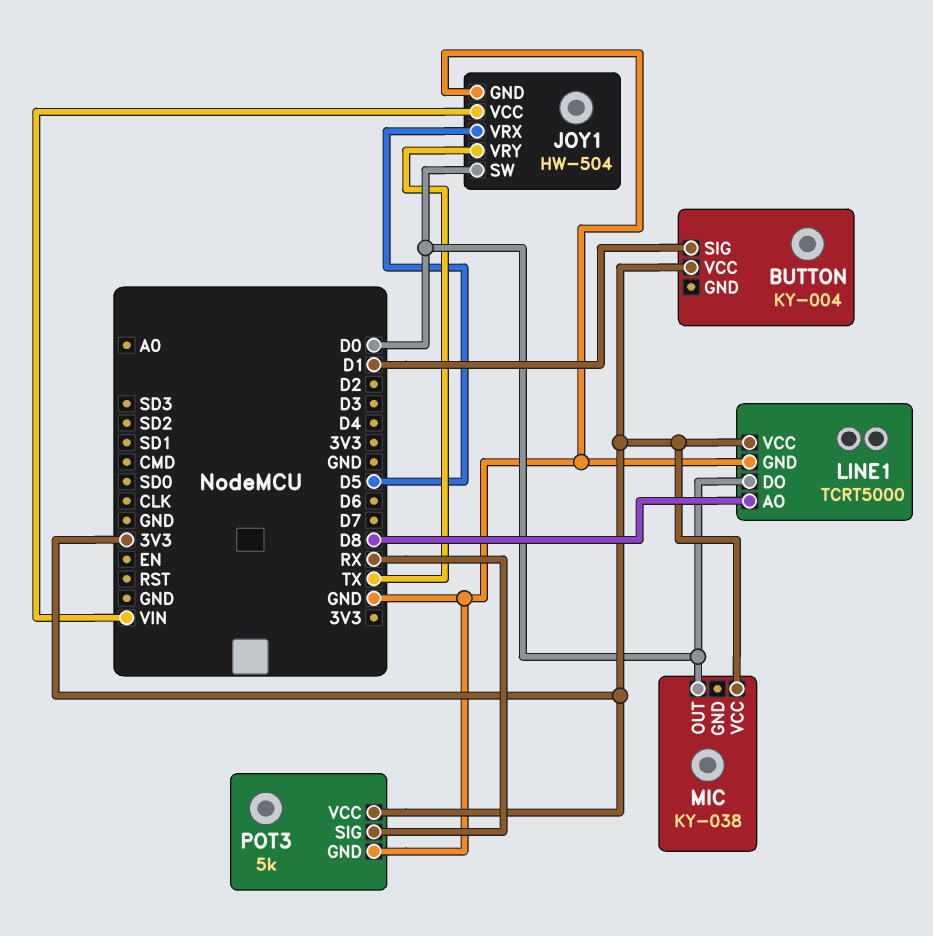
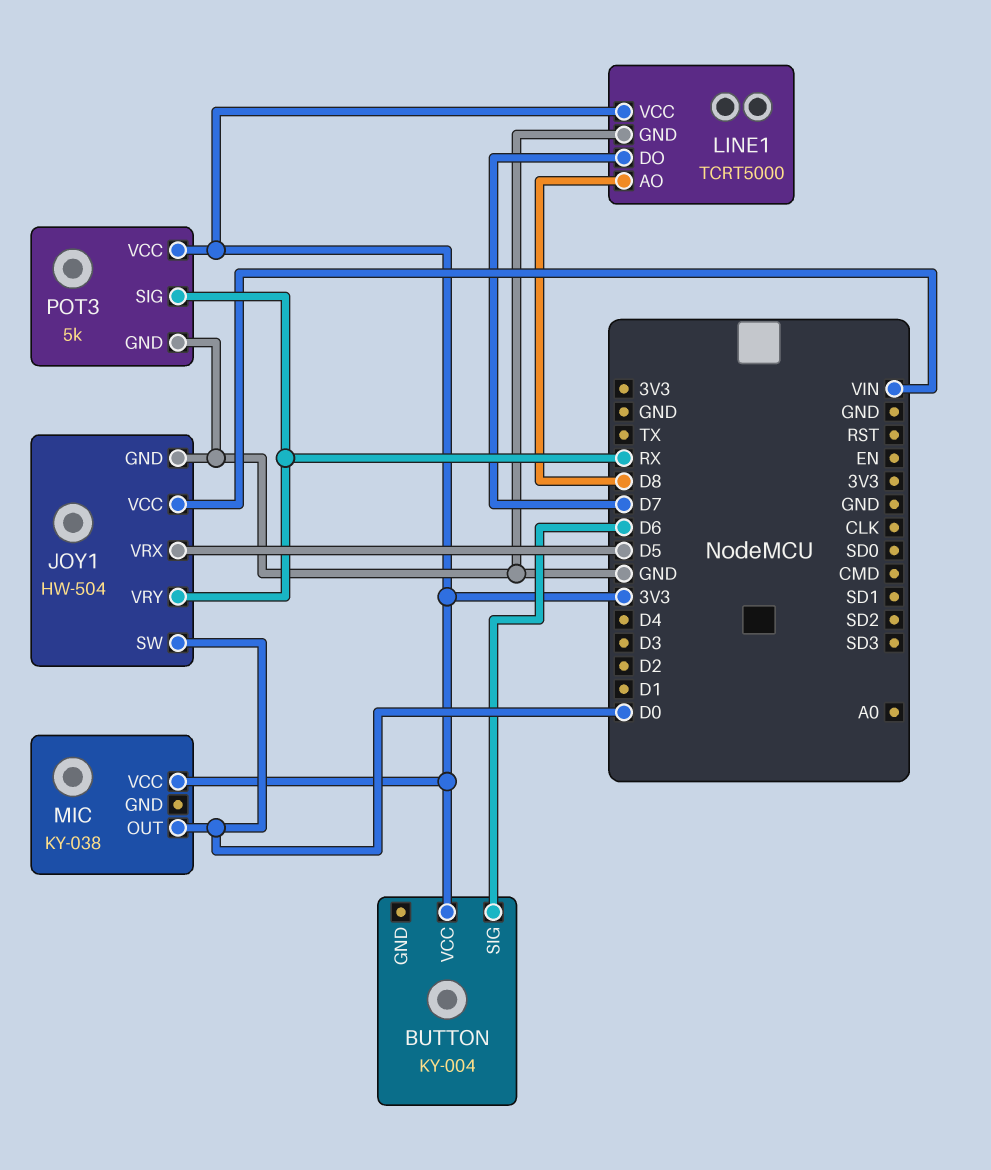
BUTTON pin SIG: D1 -> D6
JOY1 pin VRY: TX -> RX
LINE1 pin DO: D0 -> D7

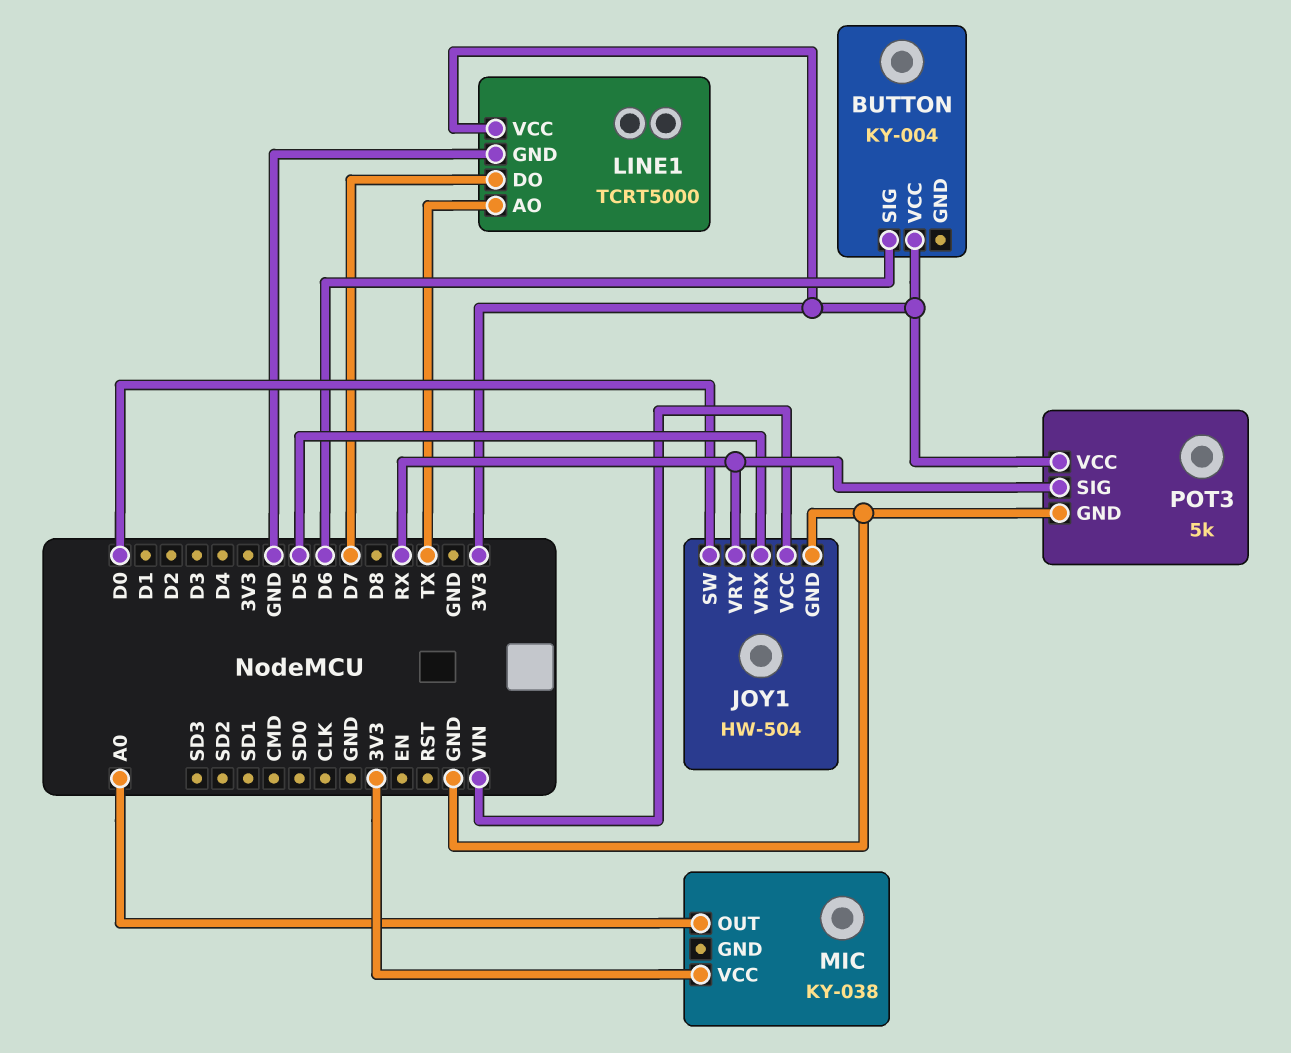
LINE1 pin AO: D8 -> TX
MIC pin OUT: D0 -> A0

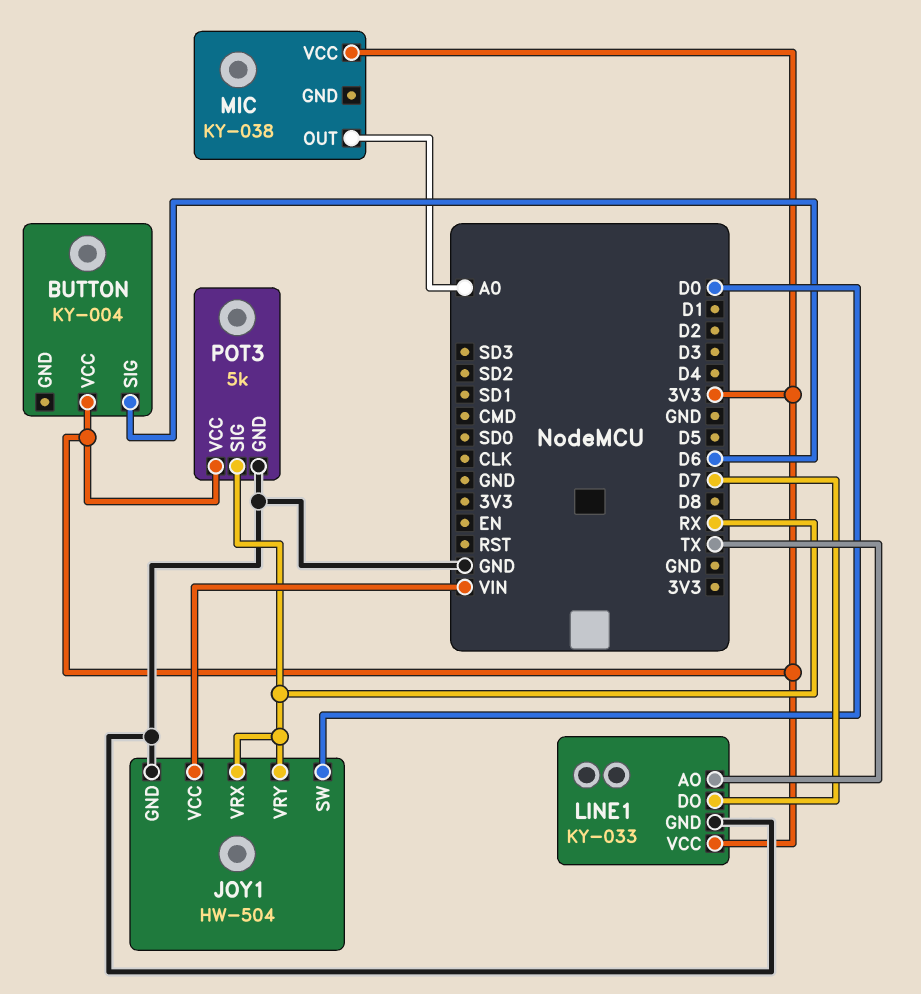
JOY1 pin VRX: D5 -> RX
LINE1: TCRT5000 -> KY-033

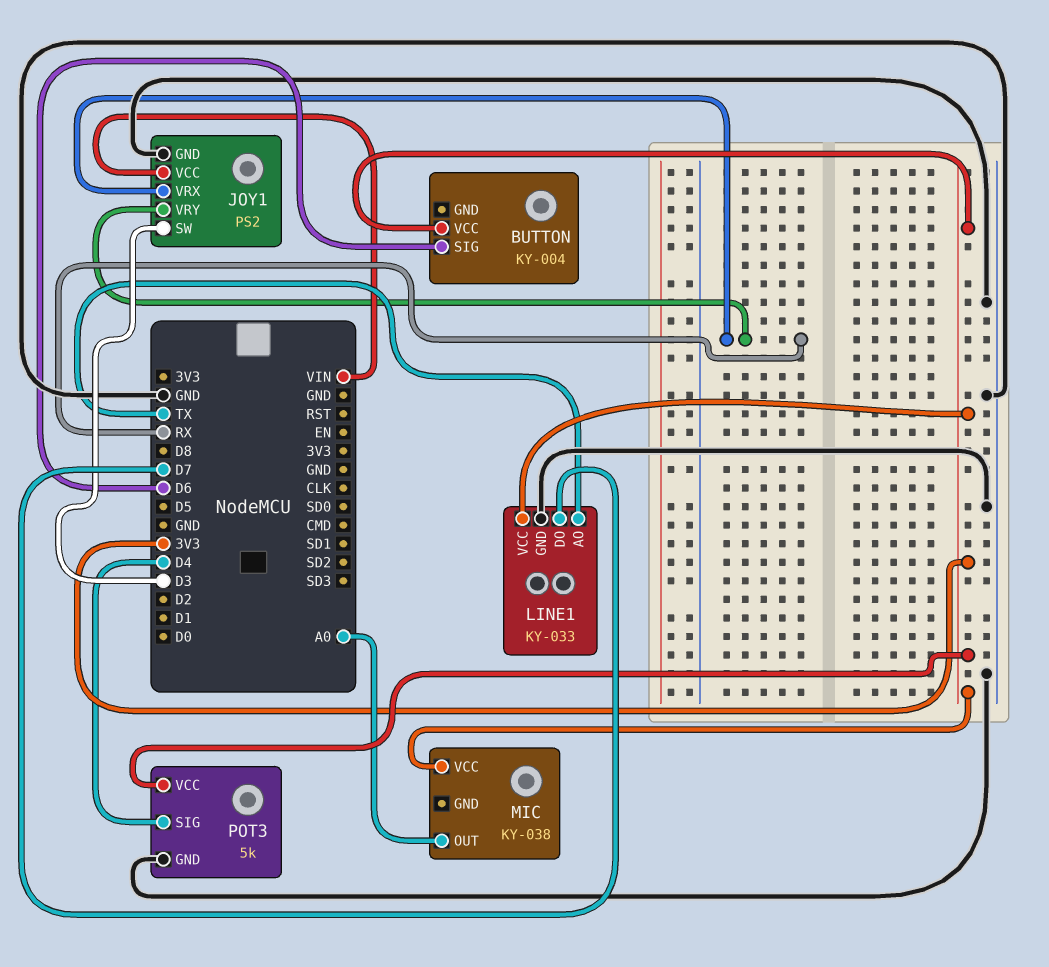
JOY1: HW-504 -> PS2
JOY1 pin SW: D0 -> D3
POT3 pin SIG: RX -> D4

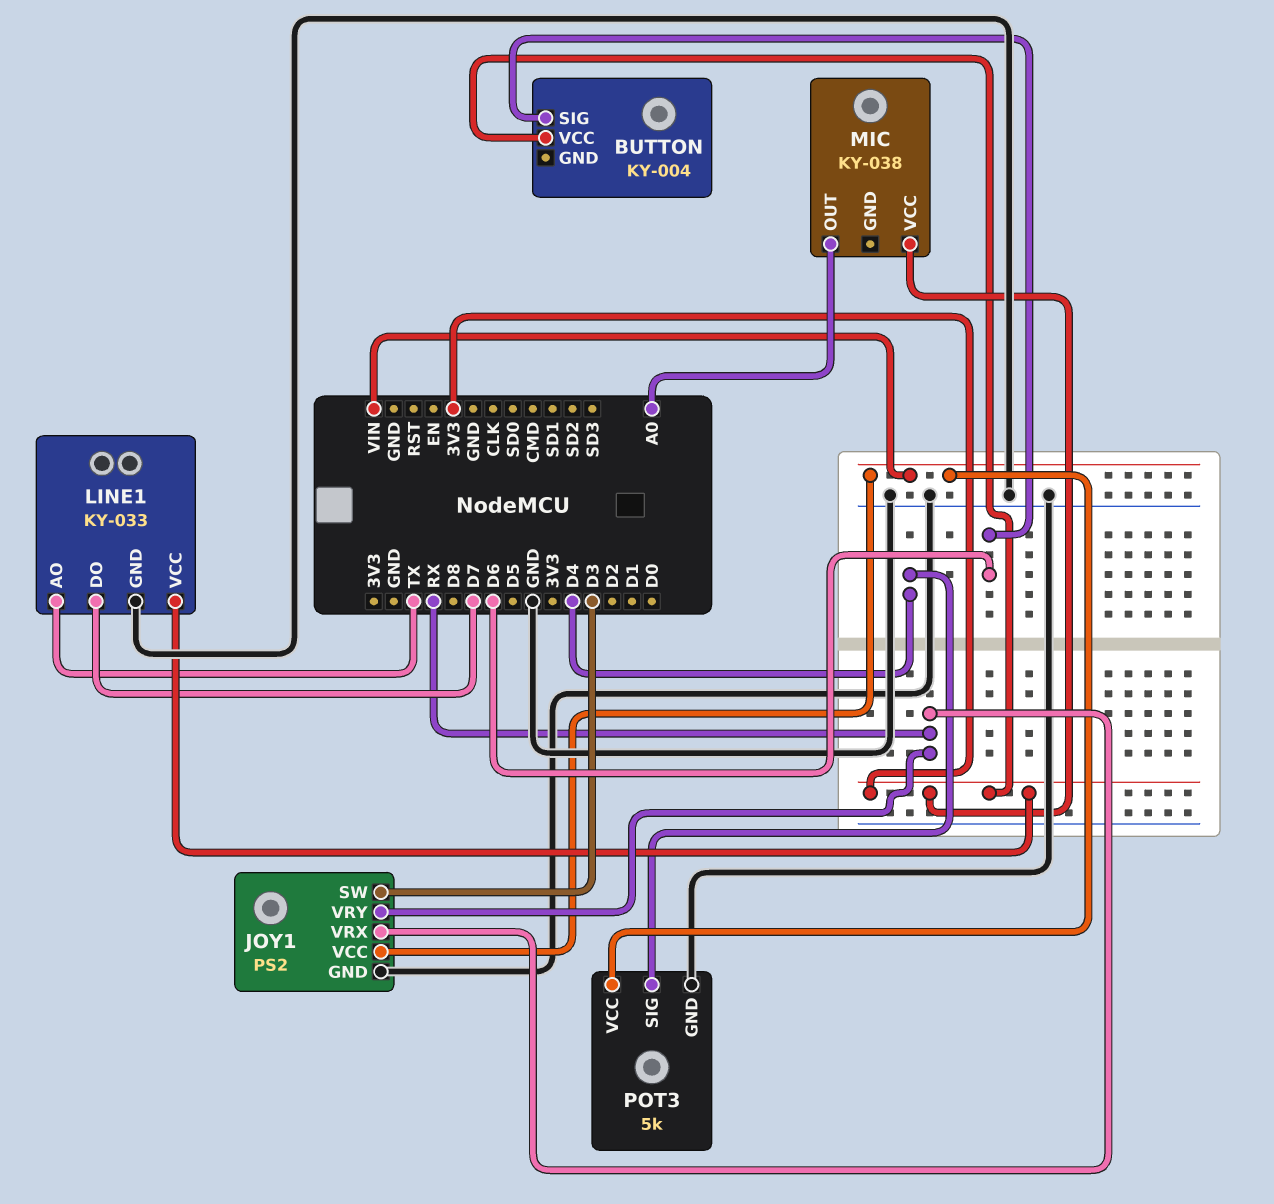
POT3 pin VCC: 3V3 -> VIN

